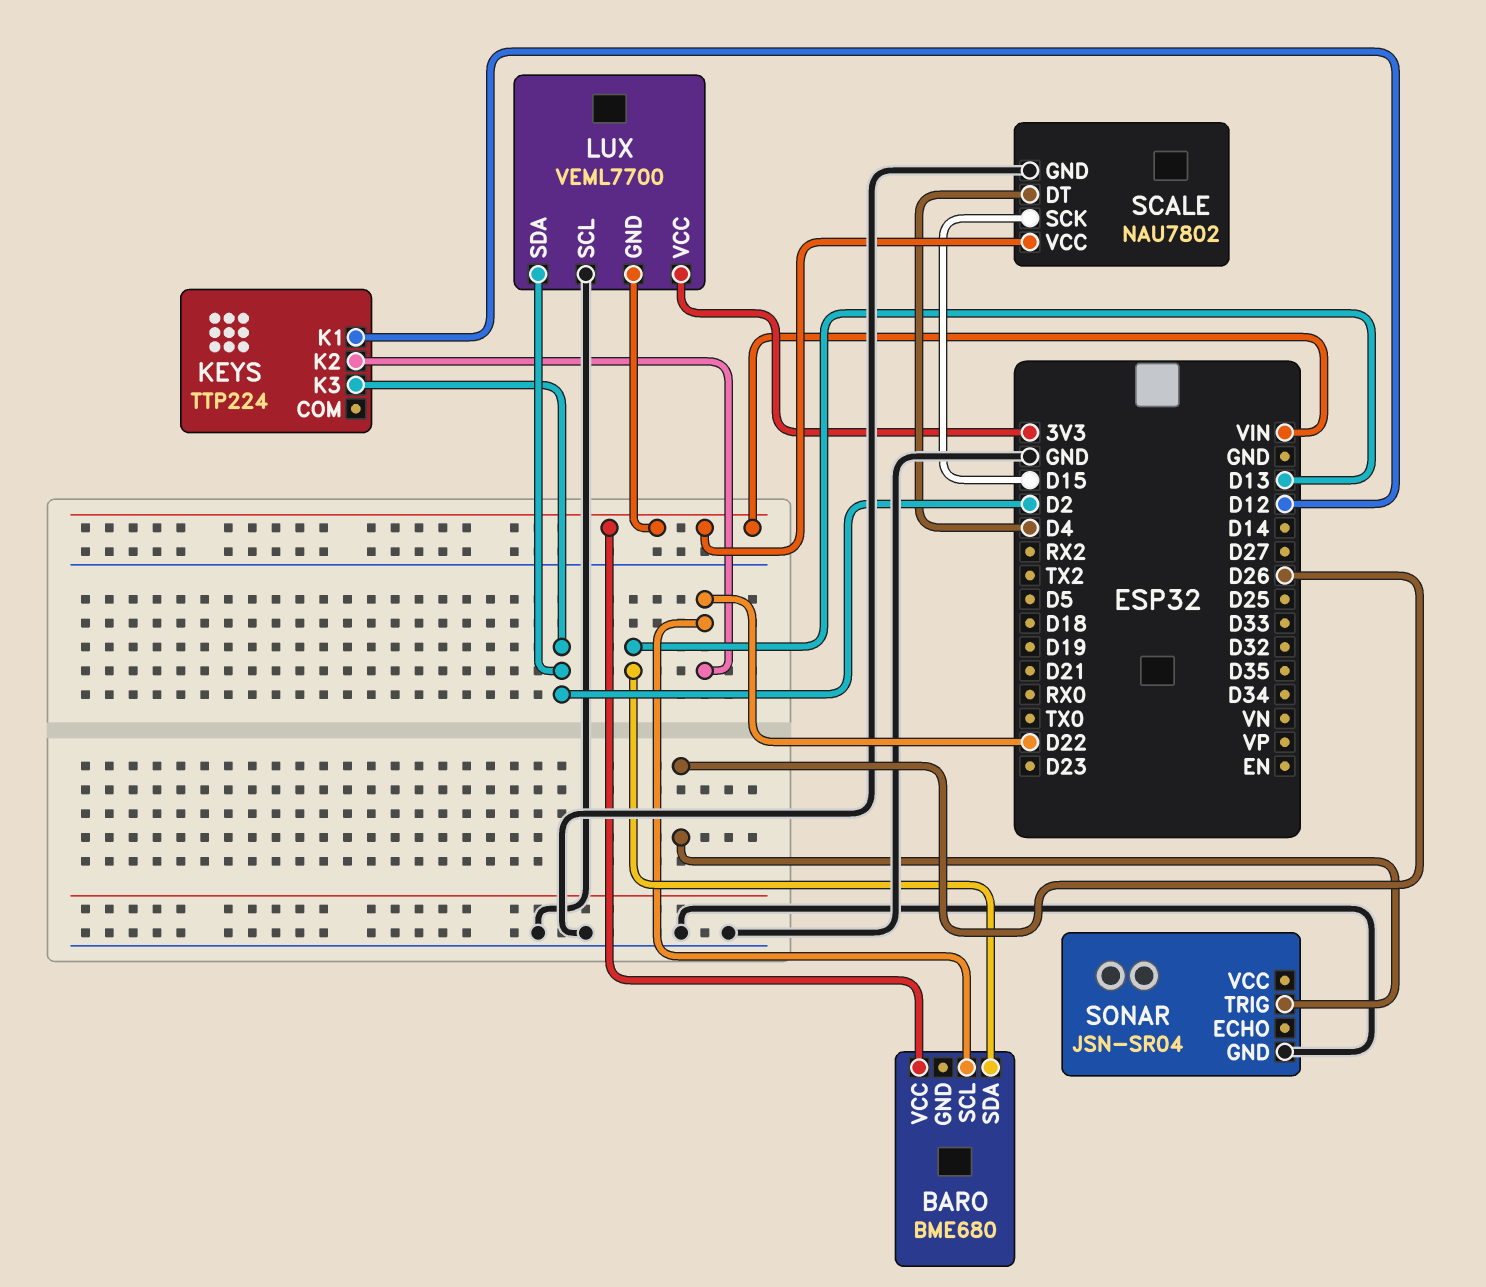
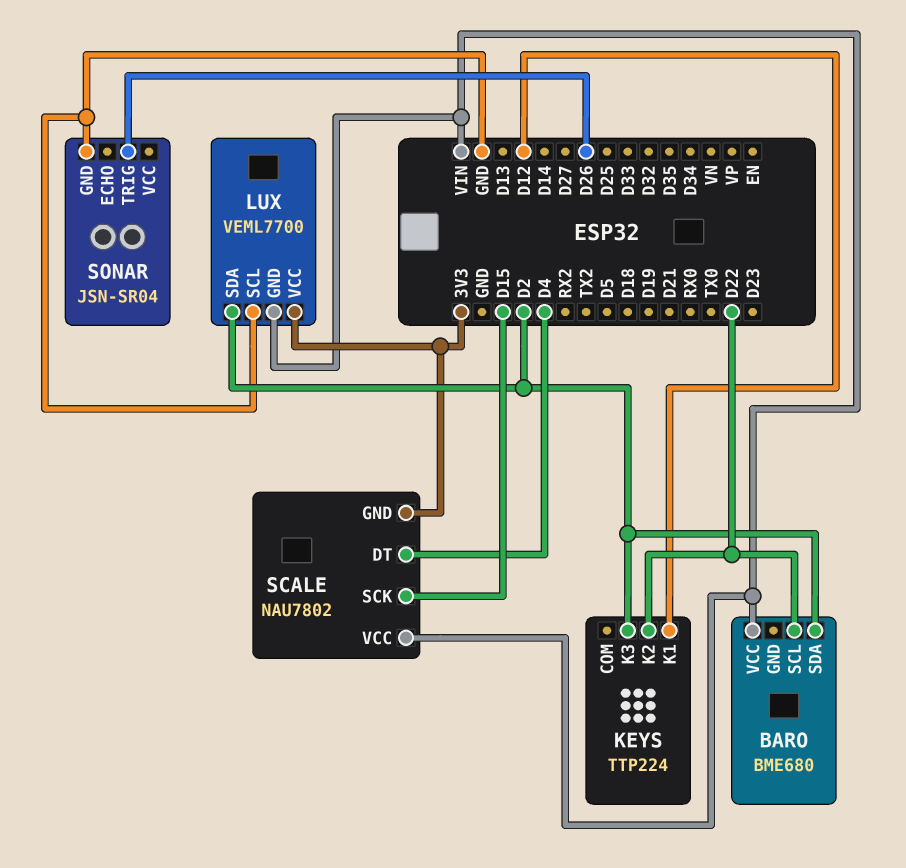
BARO pin SDA: D13 -> D2
SCALE pin GND: GND -> 3V3

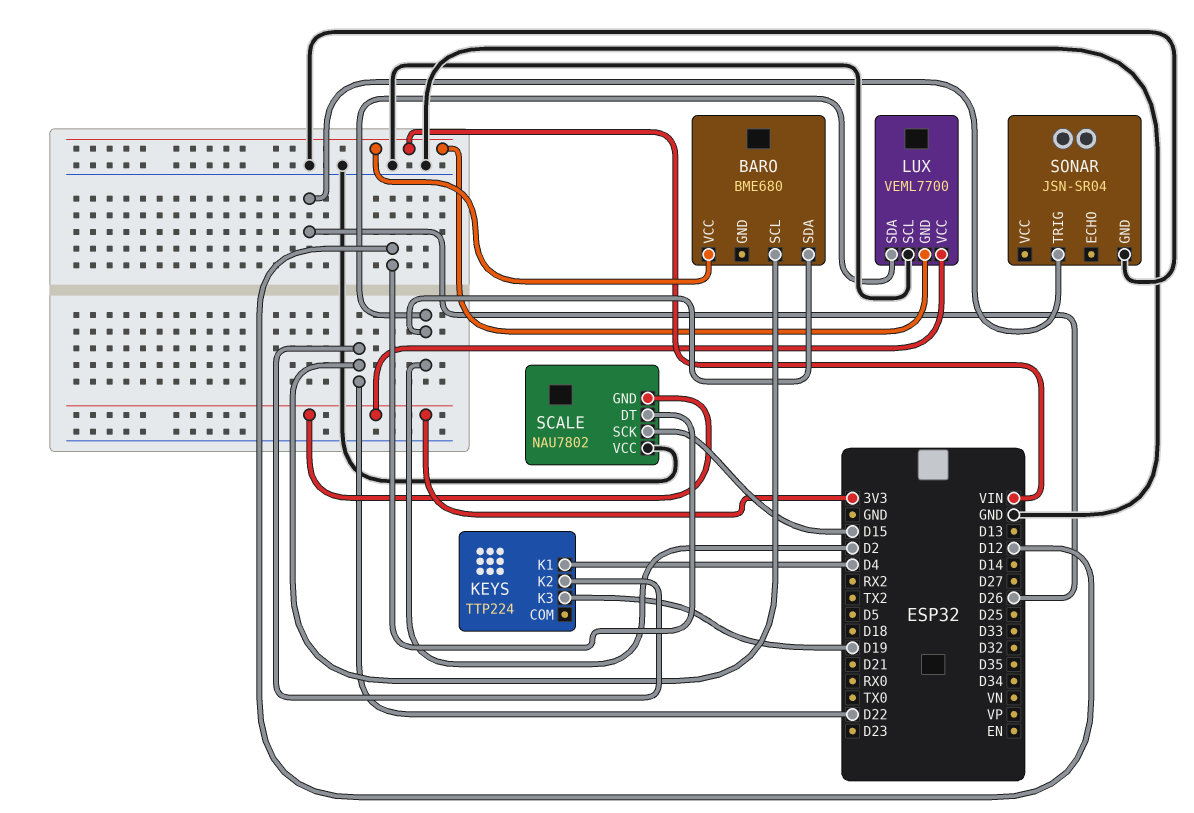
KEYS pin K1: D12 -> D4
KEYS pin K3: D2 -> D19
SCALE pin DT: D4 -> D12
SCALE pin VCC: VIN -> GND

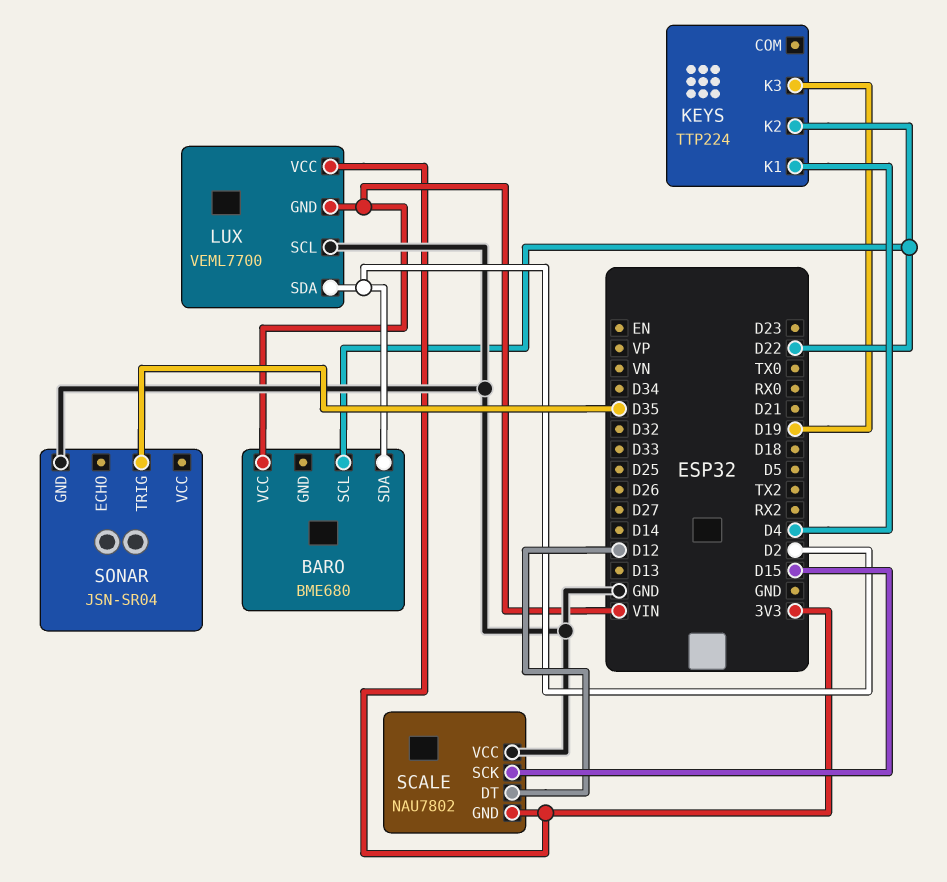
SONAR pin TRIG: D26 -> D35

